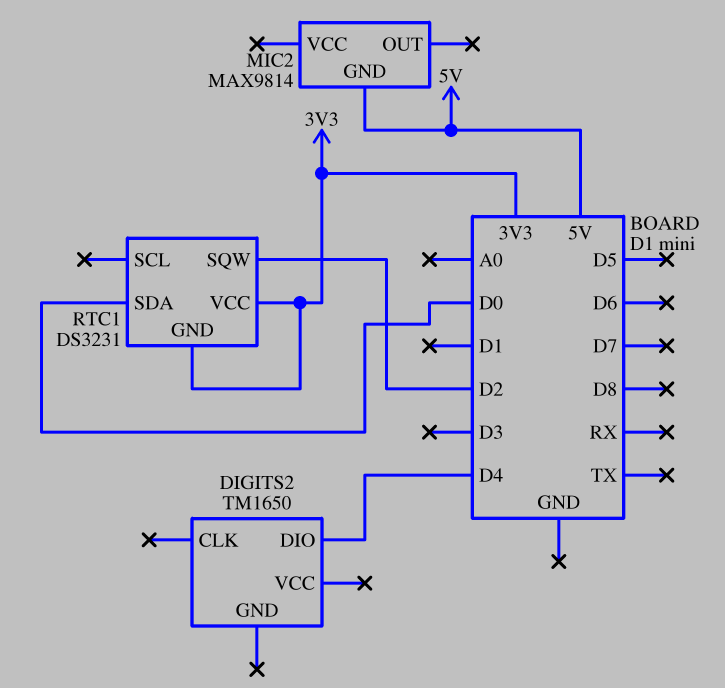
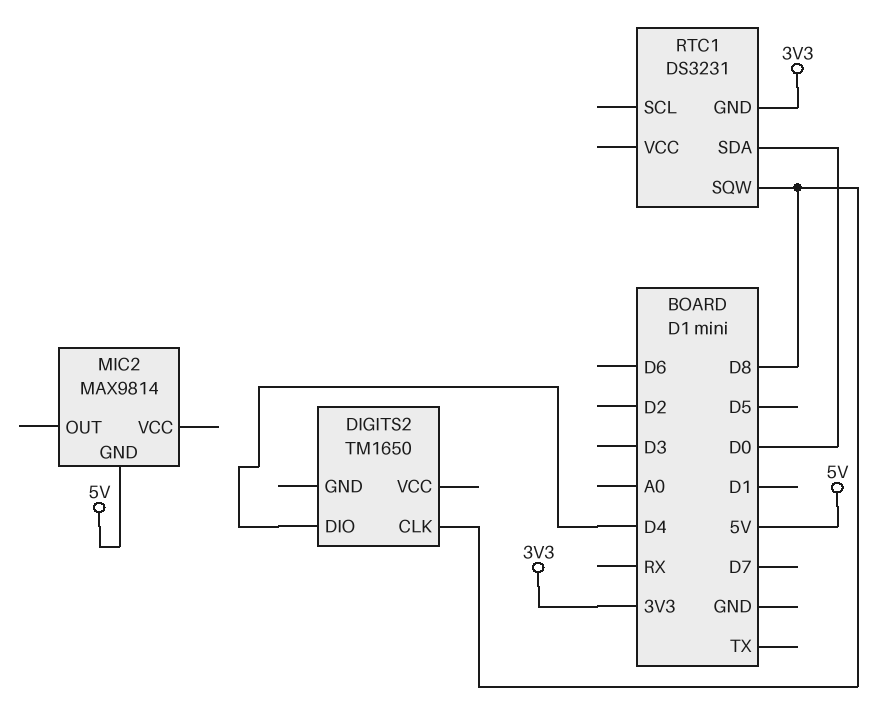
DIGITS2 pin CLK: none -> D8
RTC1 pin SQW: D2 -> D8
RTC1 pin VCC: 3V3 -> none

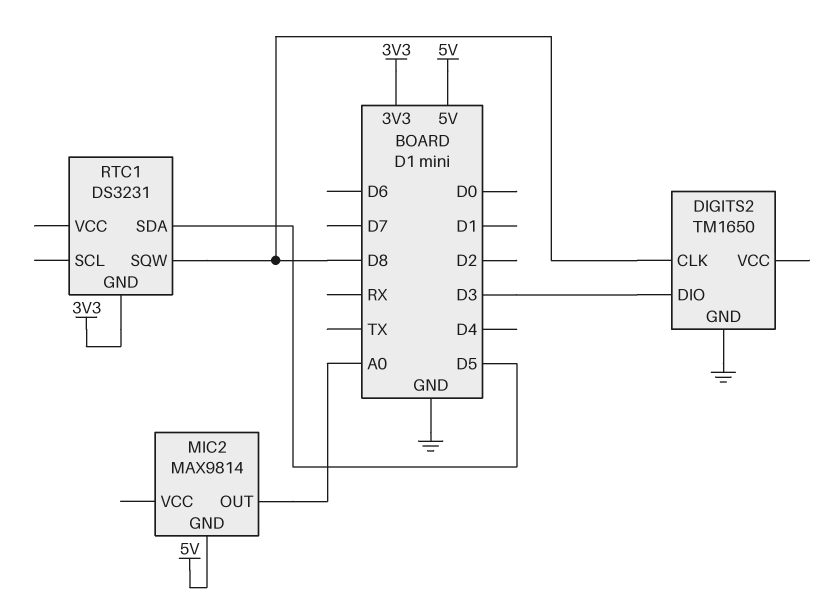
DIGITS2 pin DIO: D4 -> D3
DIGITS2 pin GND: none -> GND
MIC2 pin OUT: none -> A0
RTC1 pin SDA: D0 -> D5

